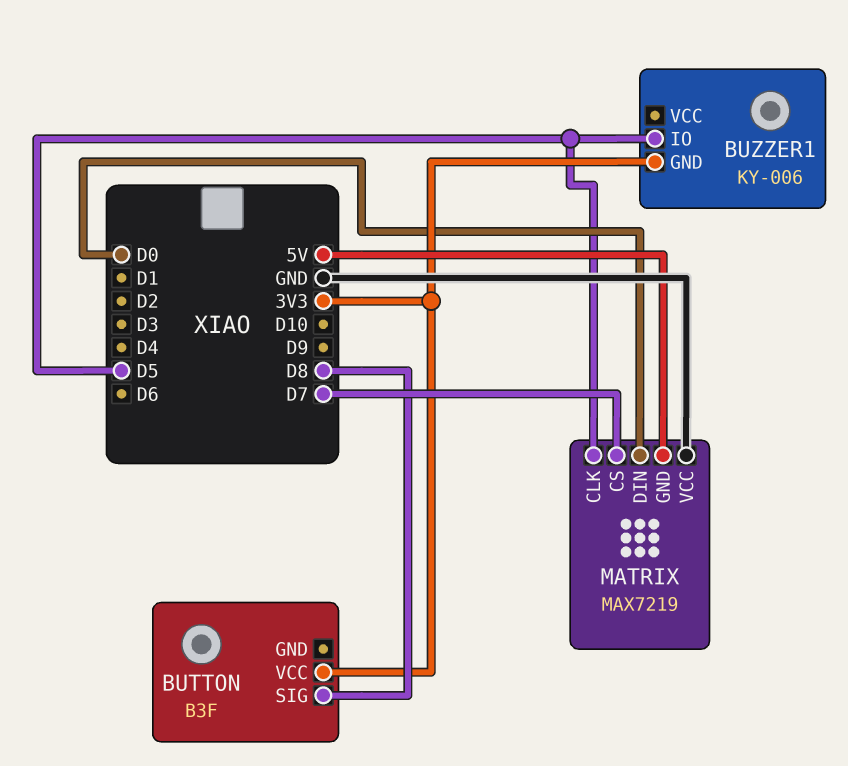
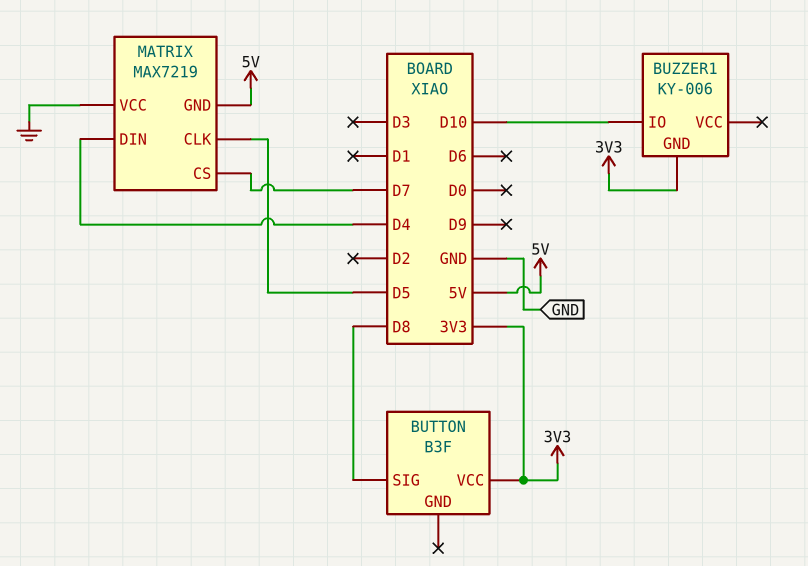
BUZZER1 pin IO: D5 -> D10
MATRIX pin DIN: D0 -> D4

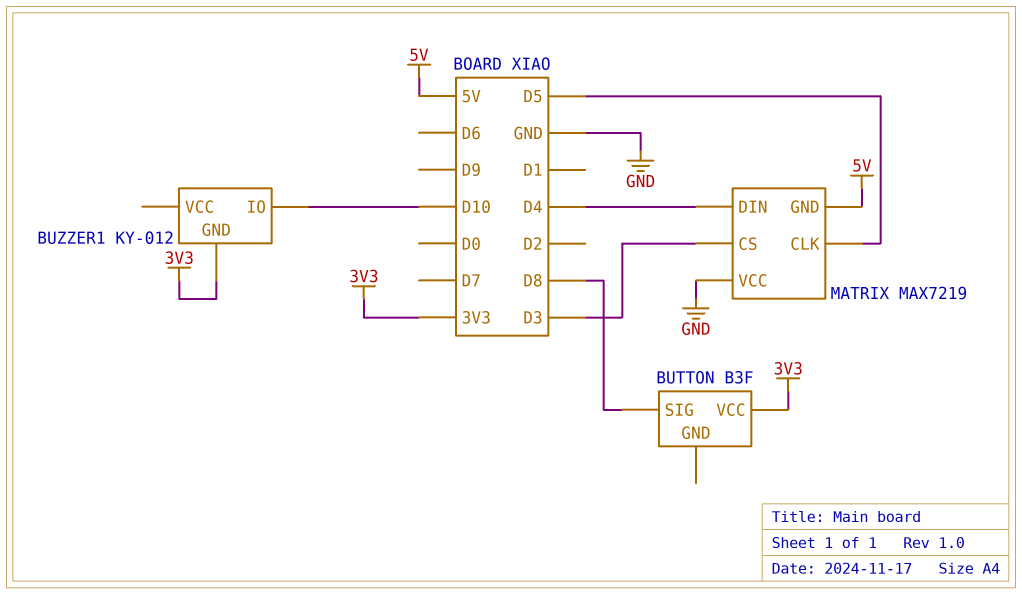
BUZZER1: KY-006 -> KY-012
MATRIX pin CS: D7 -> D3

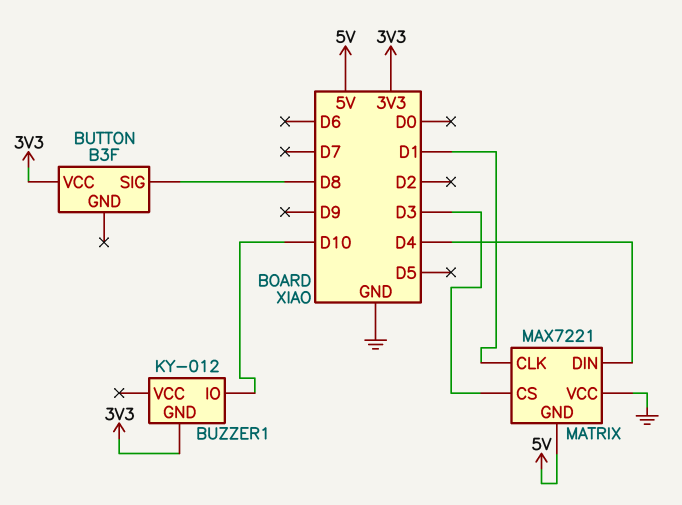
MATRIX: MAX7219 -> MAX7221
MATRIX pin CLK: D5 -> D1

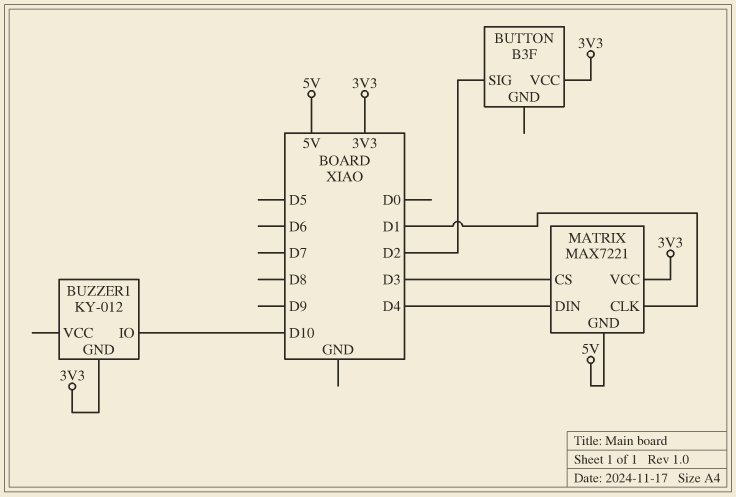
BUTTON pin SIG: D8 -> D2
MATRIX pin VCC: GND -> 3V3

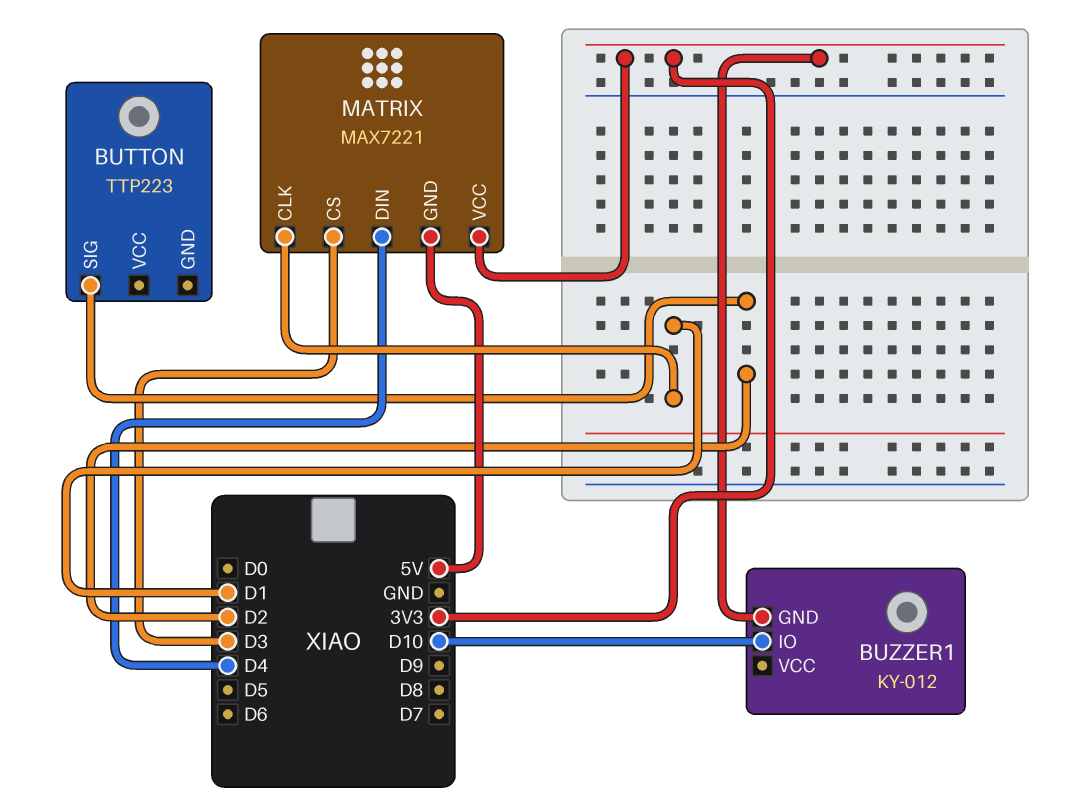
BUTTON: B3F -> TTP223
BUTTON pin VCC: 3V3 -> none

